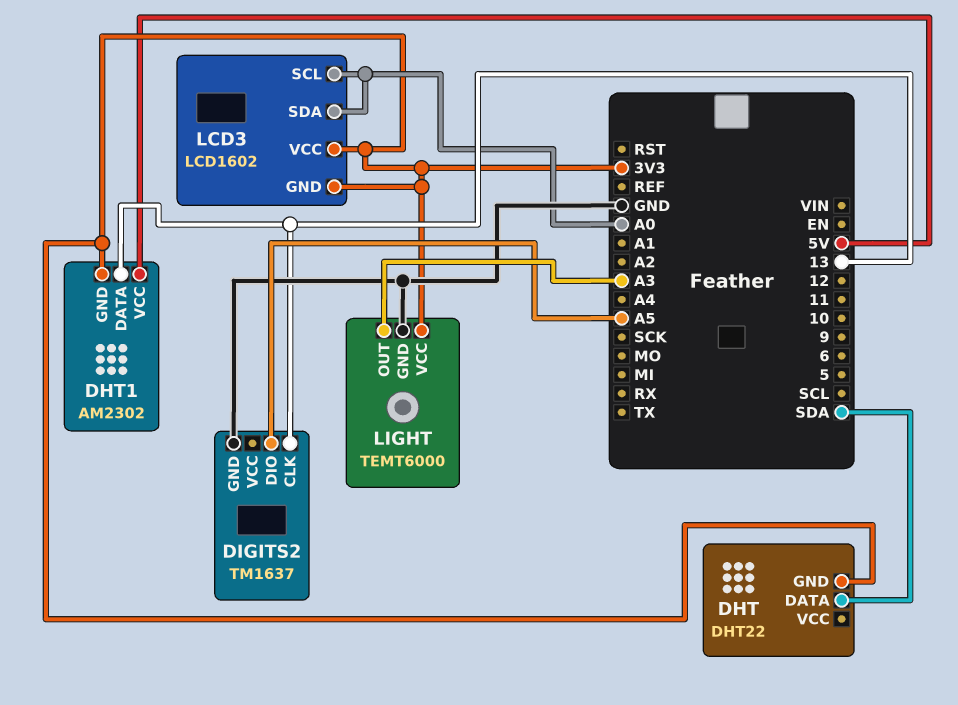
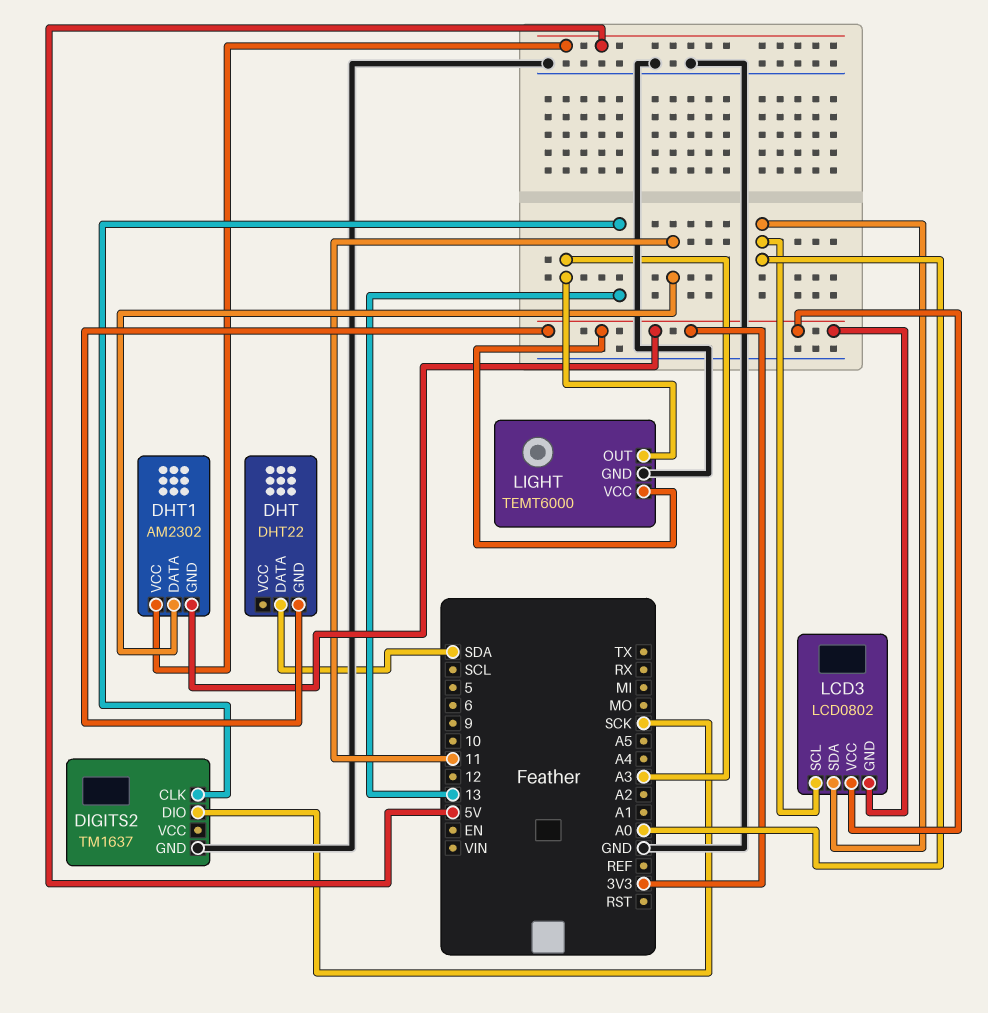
DHT1 pin DATA: 13 -> 11
DIGITS2 pin DIO: A5 -> SCK
LCD3: LCD1602 -> LCD0802

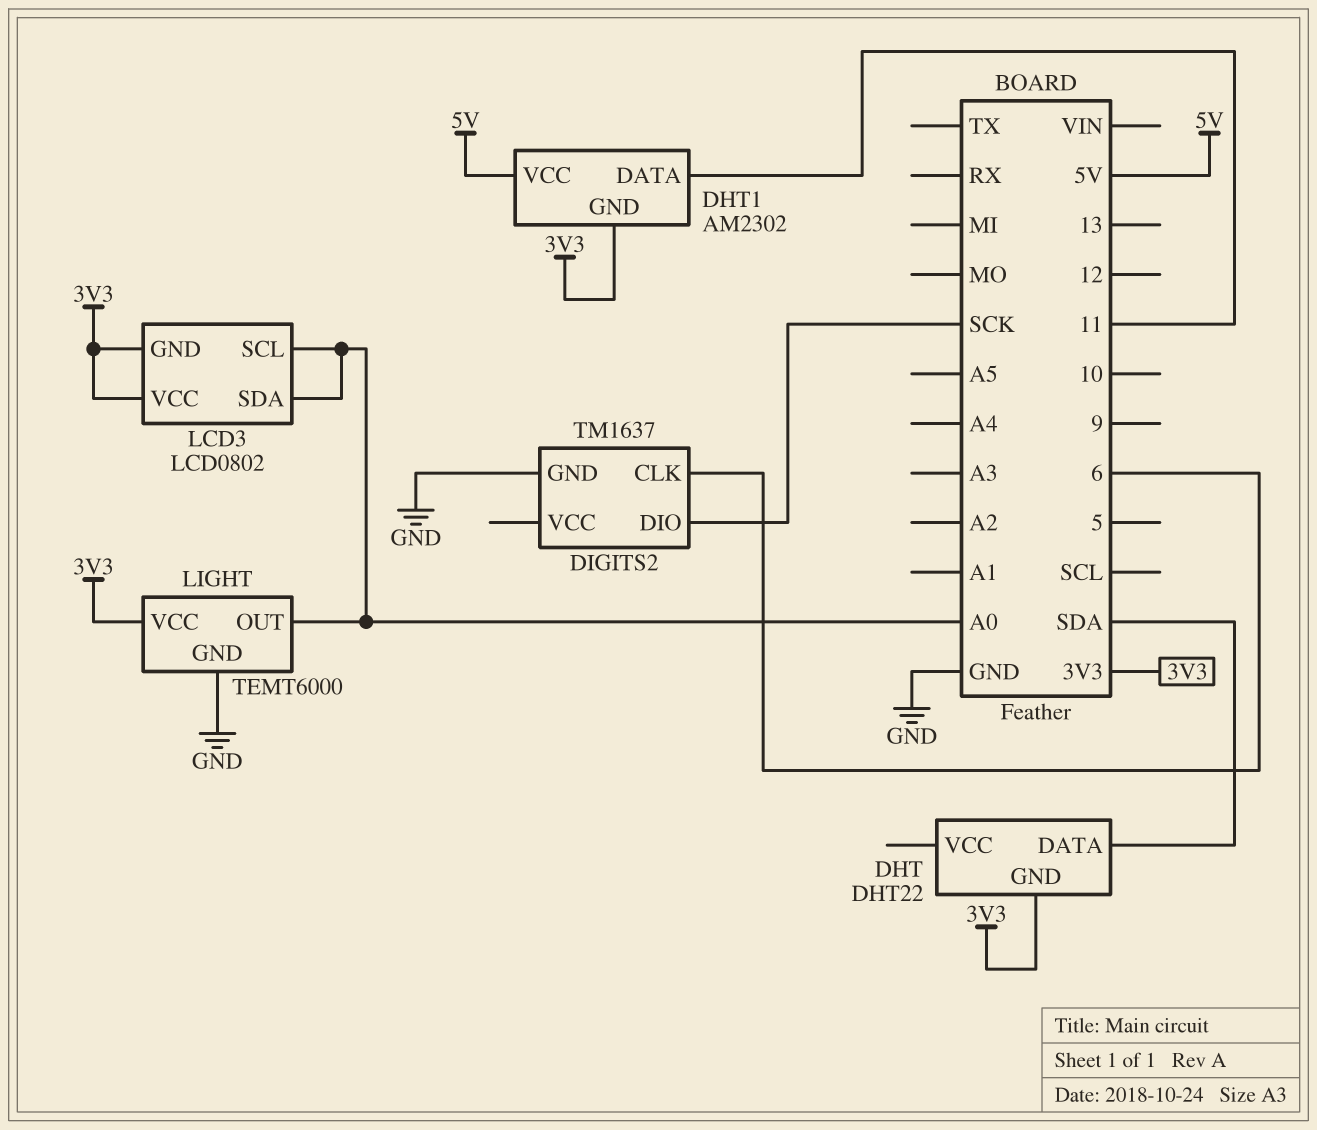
DIGITS2 pin CLK: 13 -> 6
LIGHT pin OUT: A3 -> A0

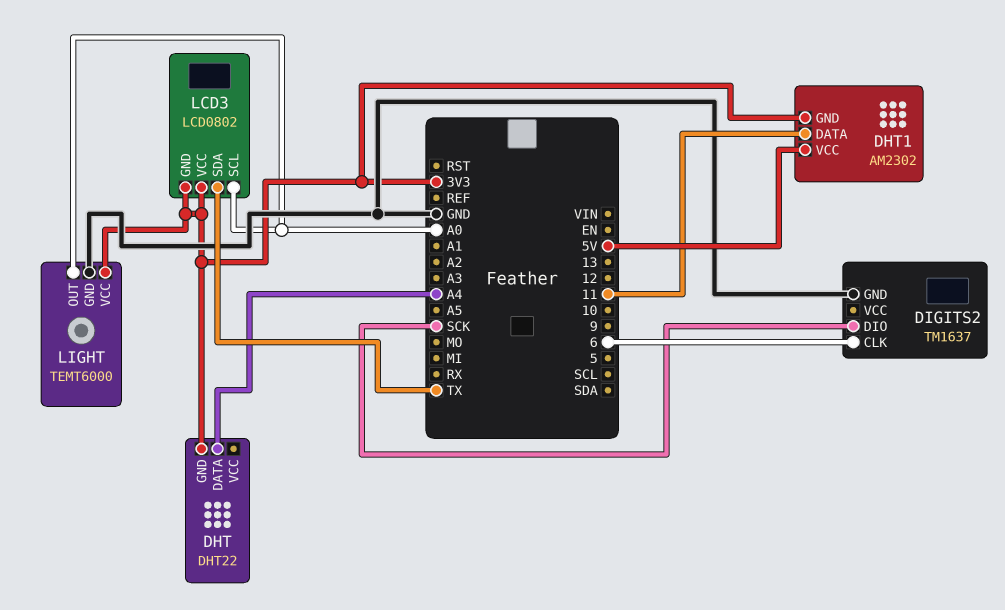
DHT pin DATA: SDA -> A4
LCD3 pin SDA: A0 -> TX

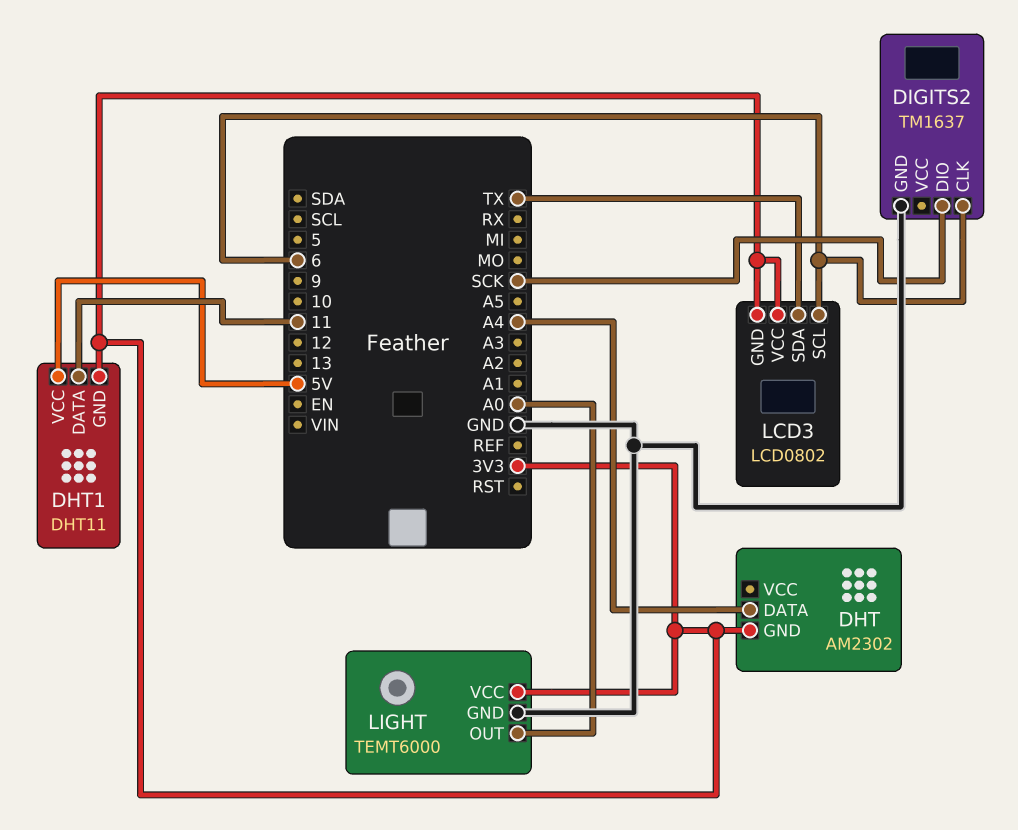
DHT: DHT22 -> AM2302
DHT1: AM2302 -> DHT11
LCD3 pin SCL: A0 -> 6

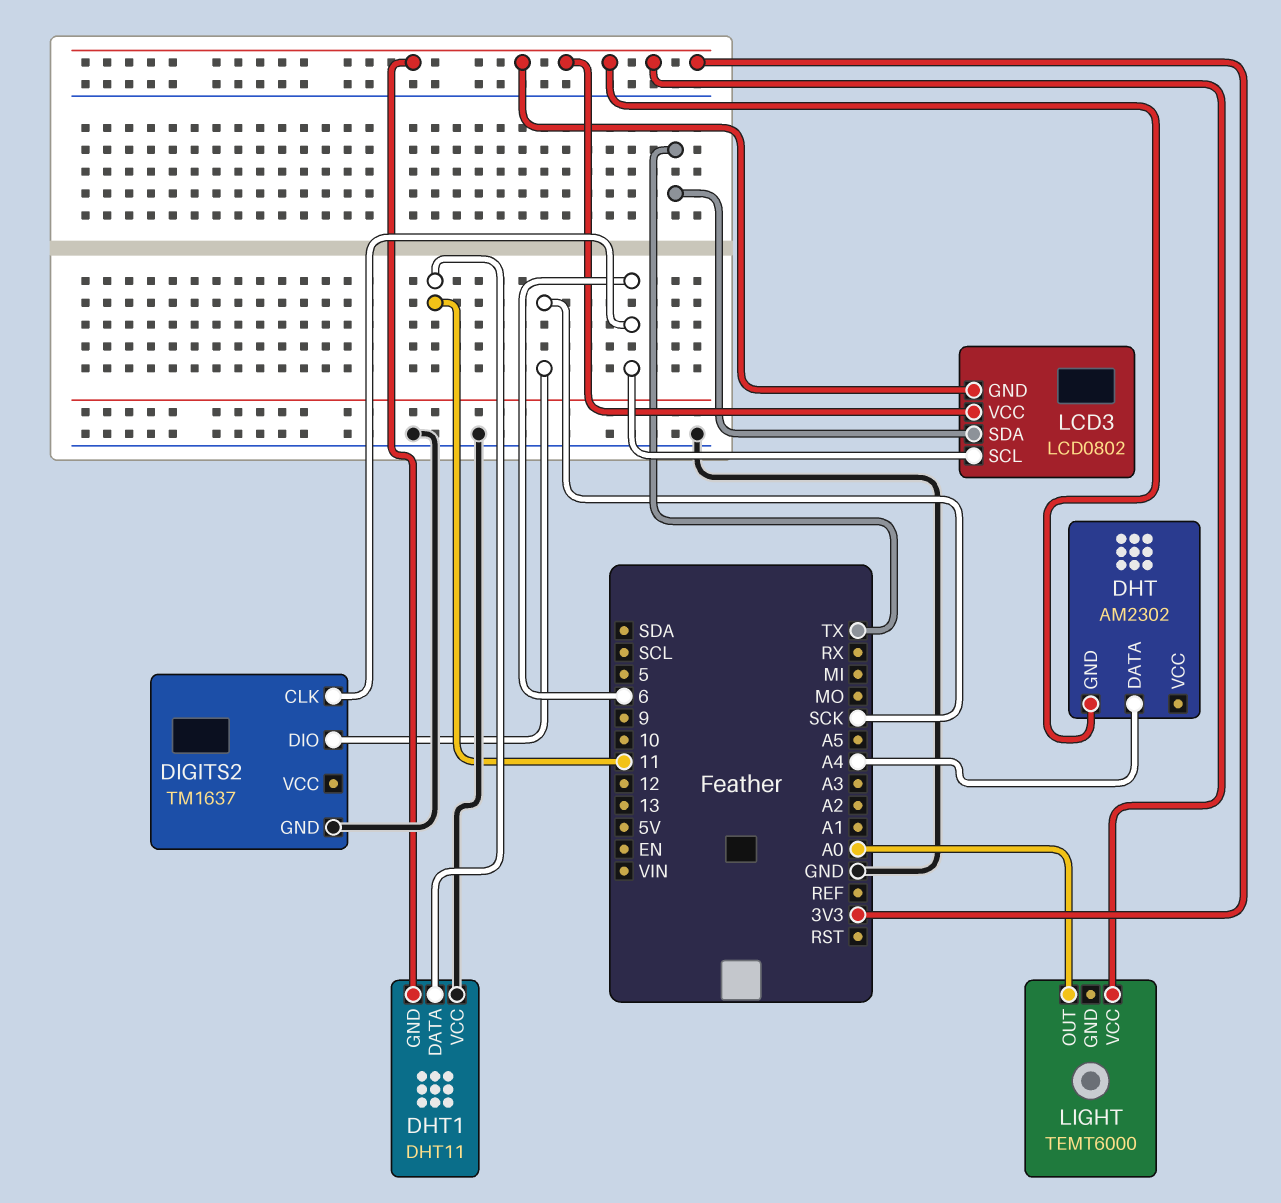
DHT1 pin VCC: 5V -> GND
LIGHT pin GND: GND -> none

